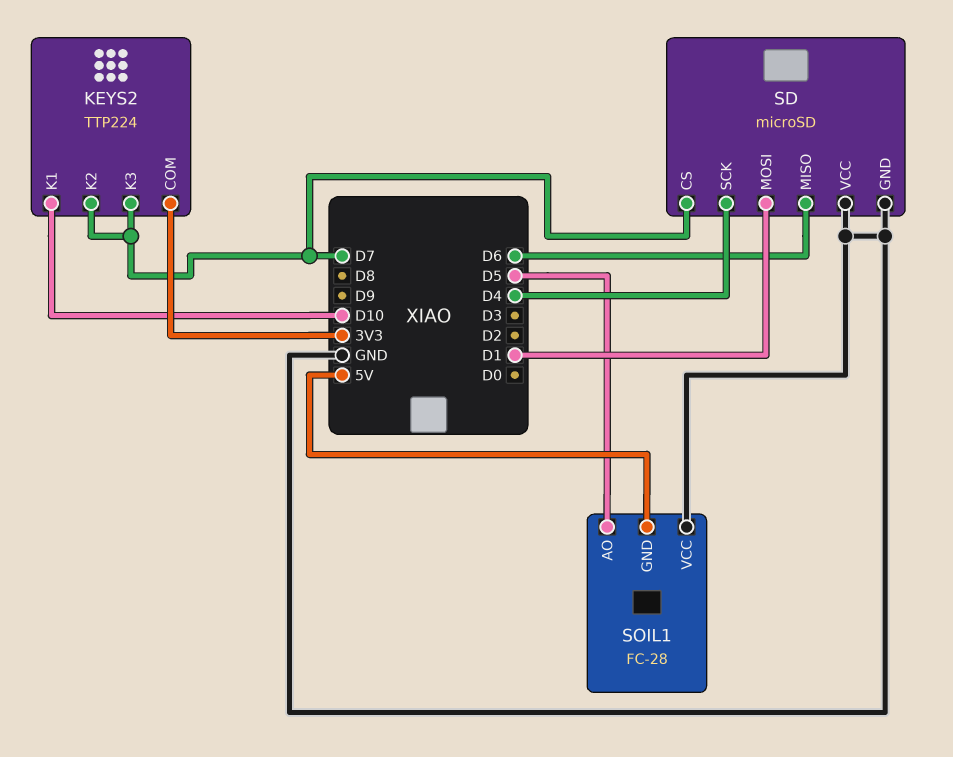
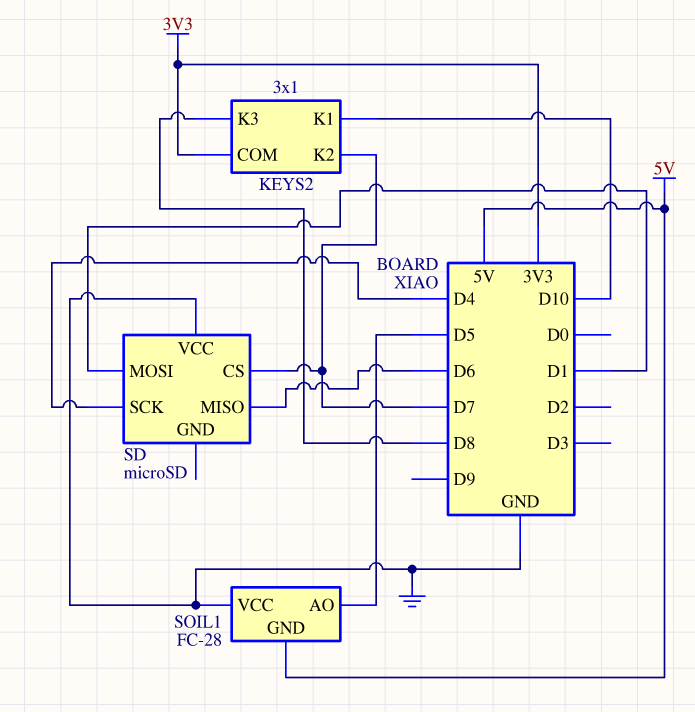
KEYS2: TTP224 -> 3x1
KEYS2 pin K3: D7 -> D8
SD pin GND: GND -> none

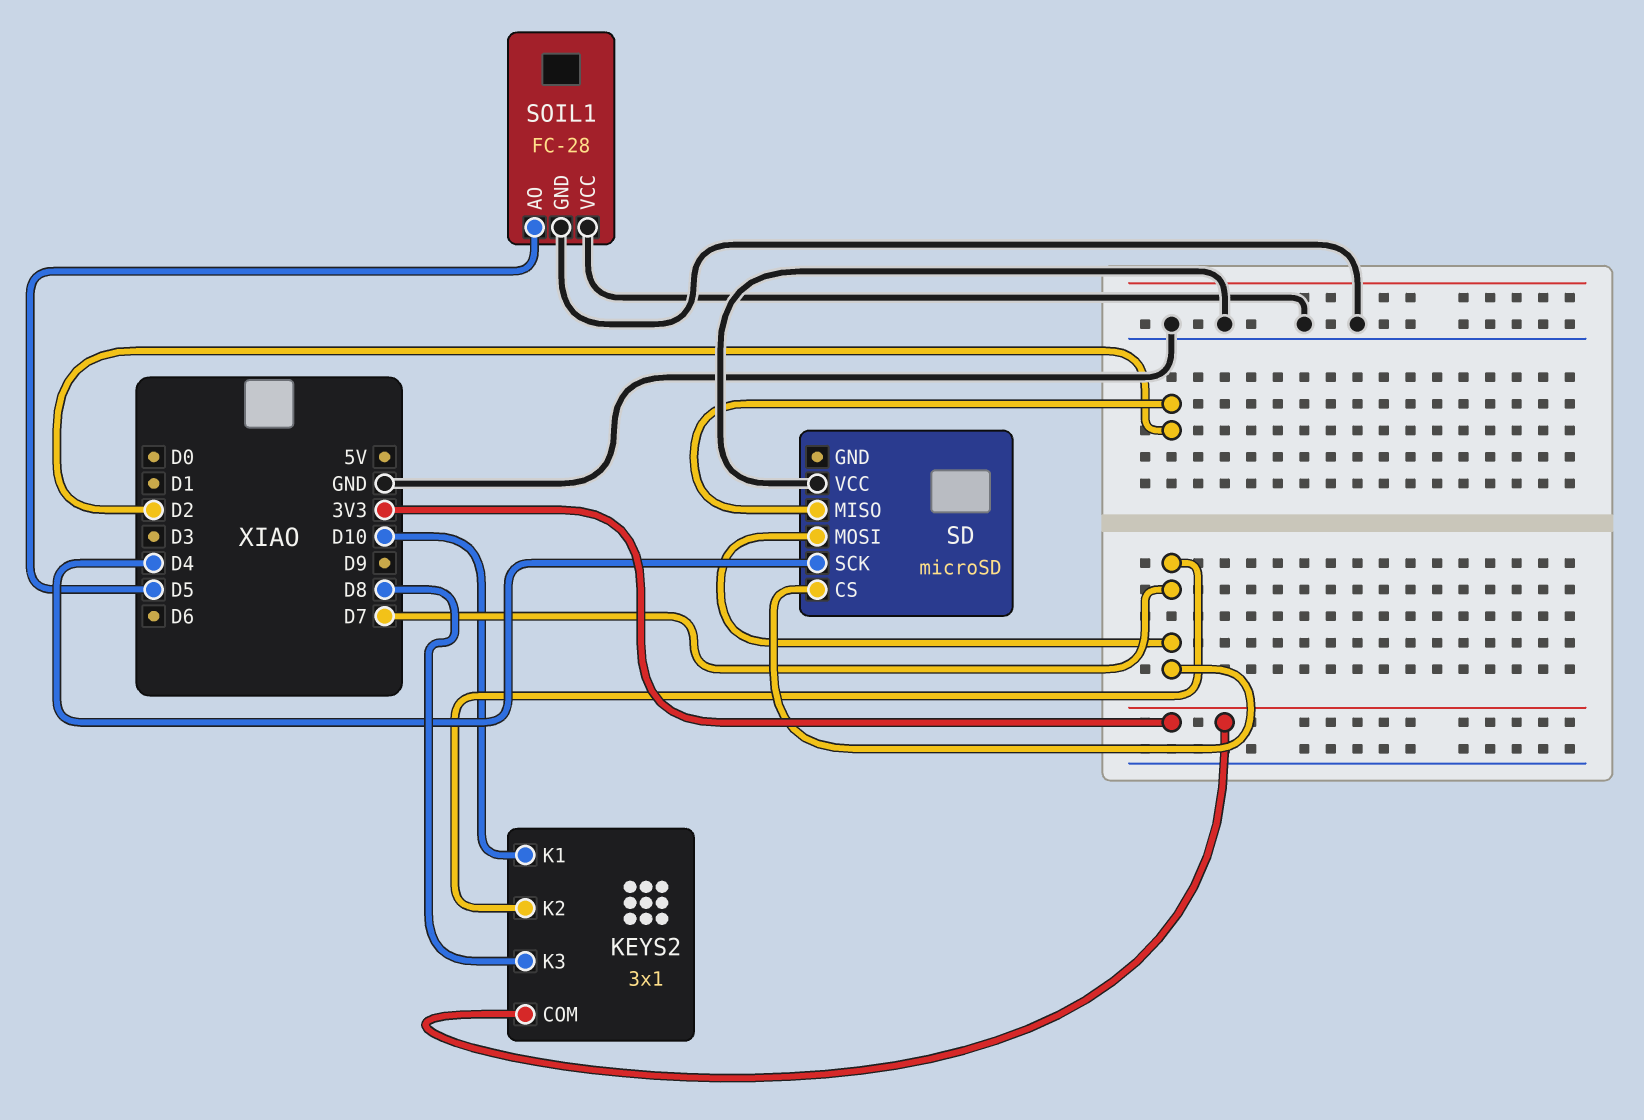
SD pin MISO: D6 -> D2
SD pin MOSI: D1 -> D7
SOIL1 pin GND: 5V -> GND

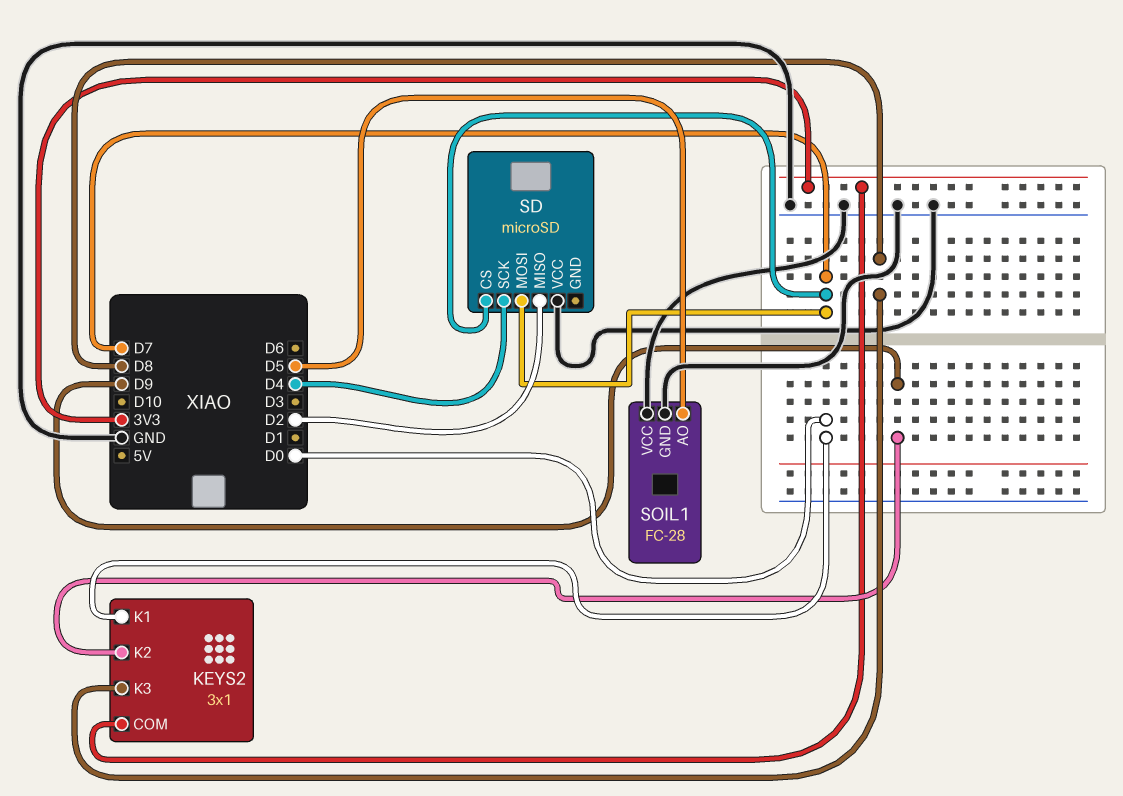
KEYS2 pin K1: D10 -> D0
KEYS2 pin K2: D7 -> D9

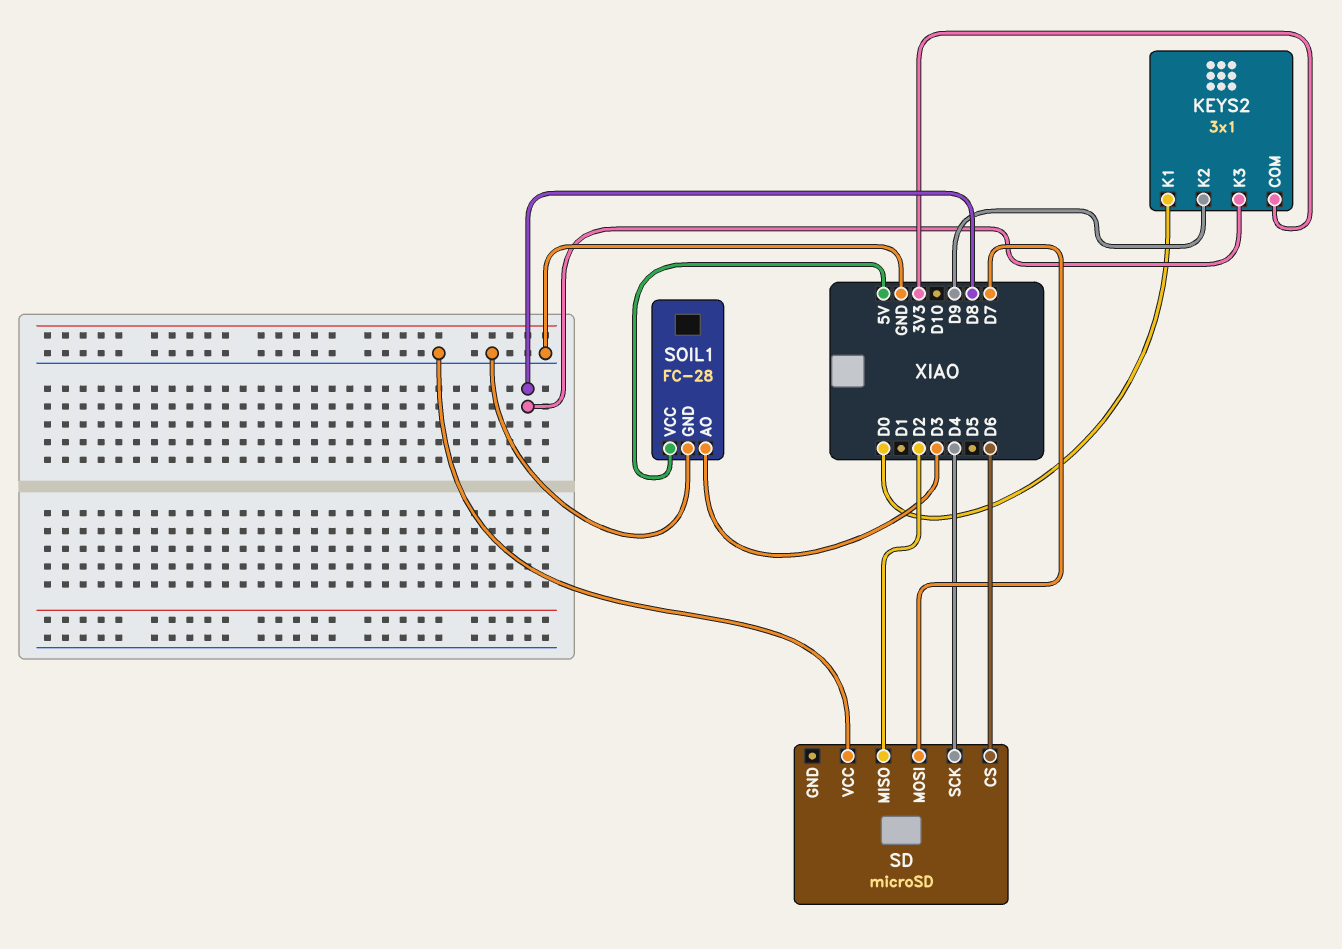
SD pin CS: D7 -> D6
SOIL1 pin AO: D5 -> D3
SOIL1 pin VCC: GND -> 5V

